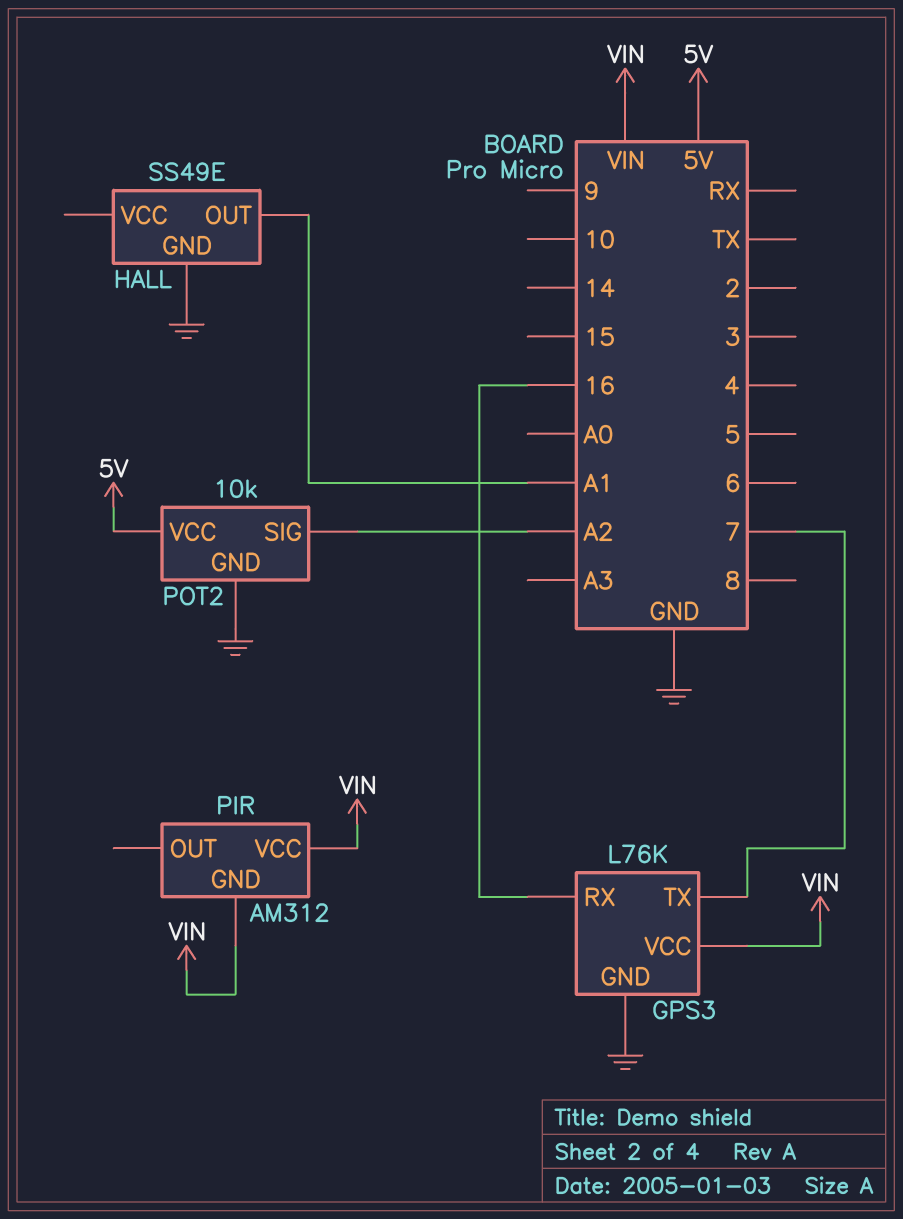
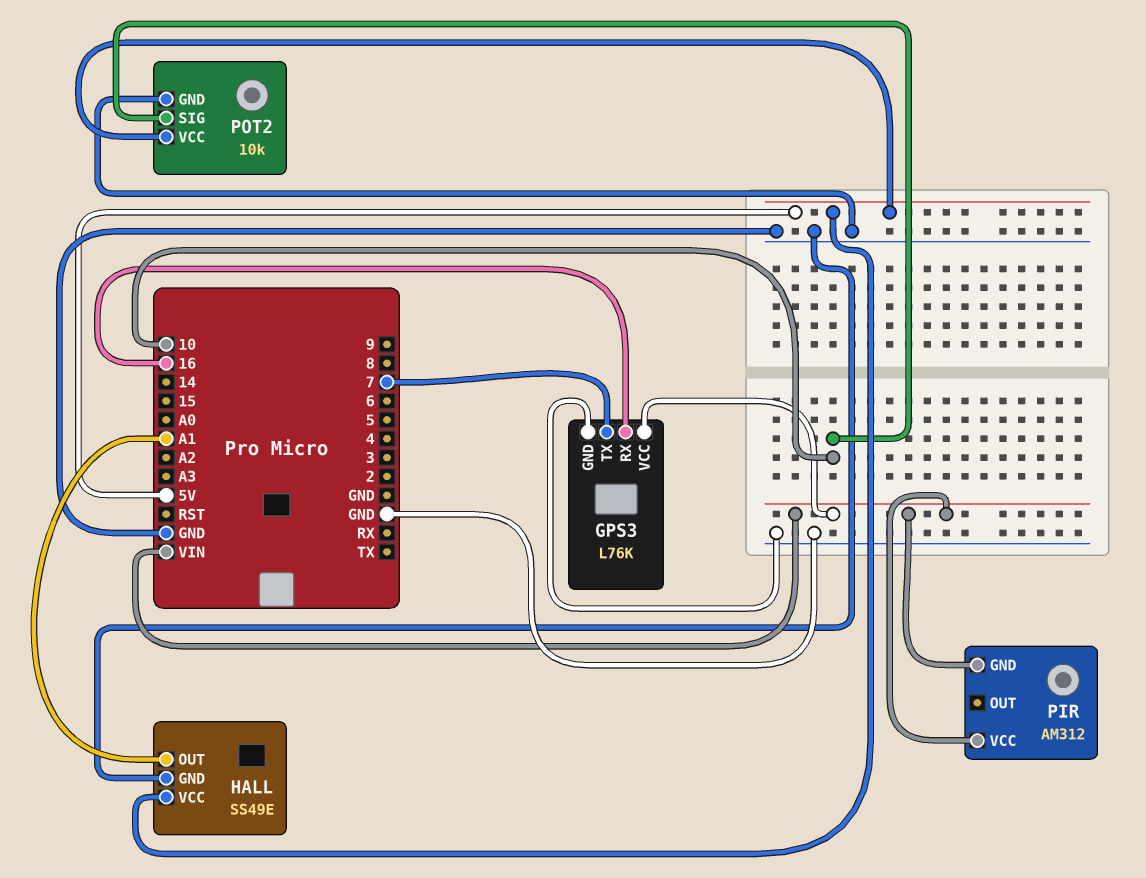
HALL pin VCC: none -> 5V
POT2 pin SIG: A2 -> 10

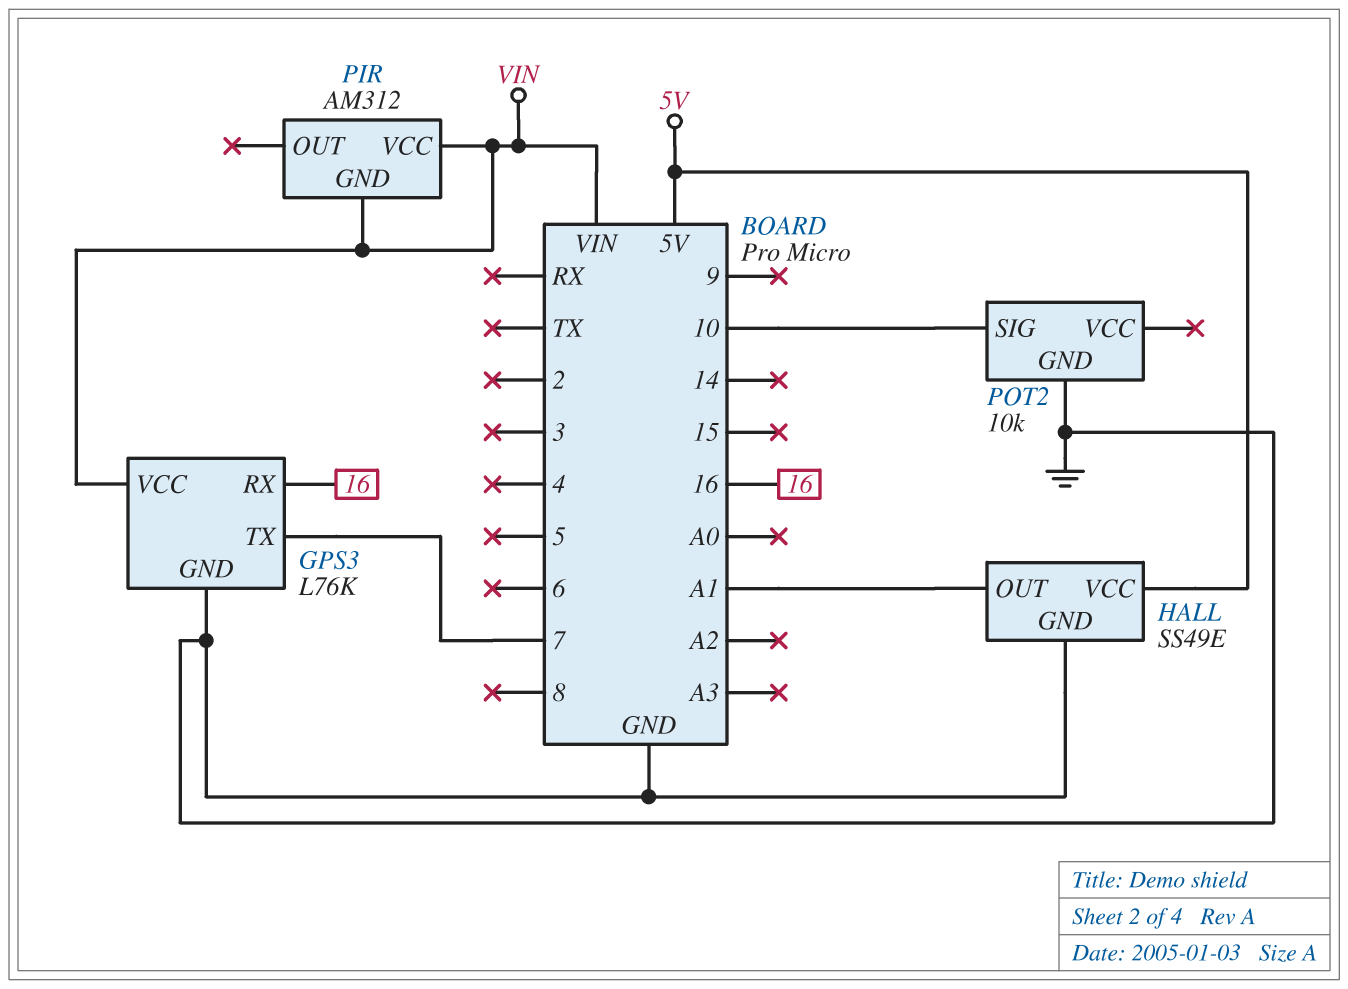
POT2 pin VCC: 5V -> none

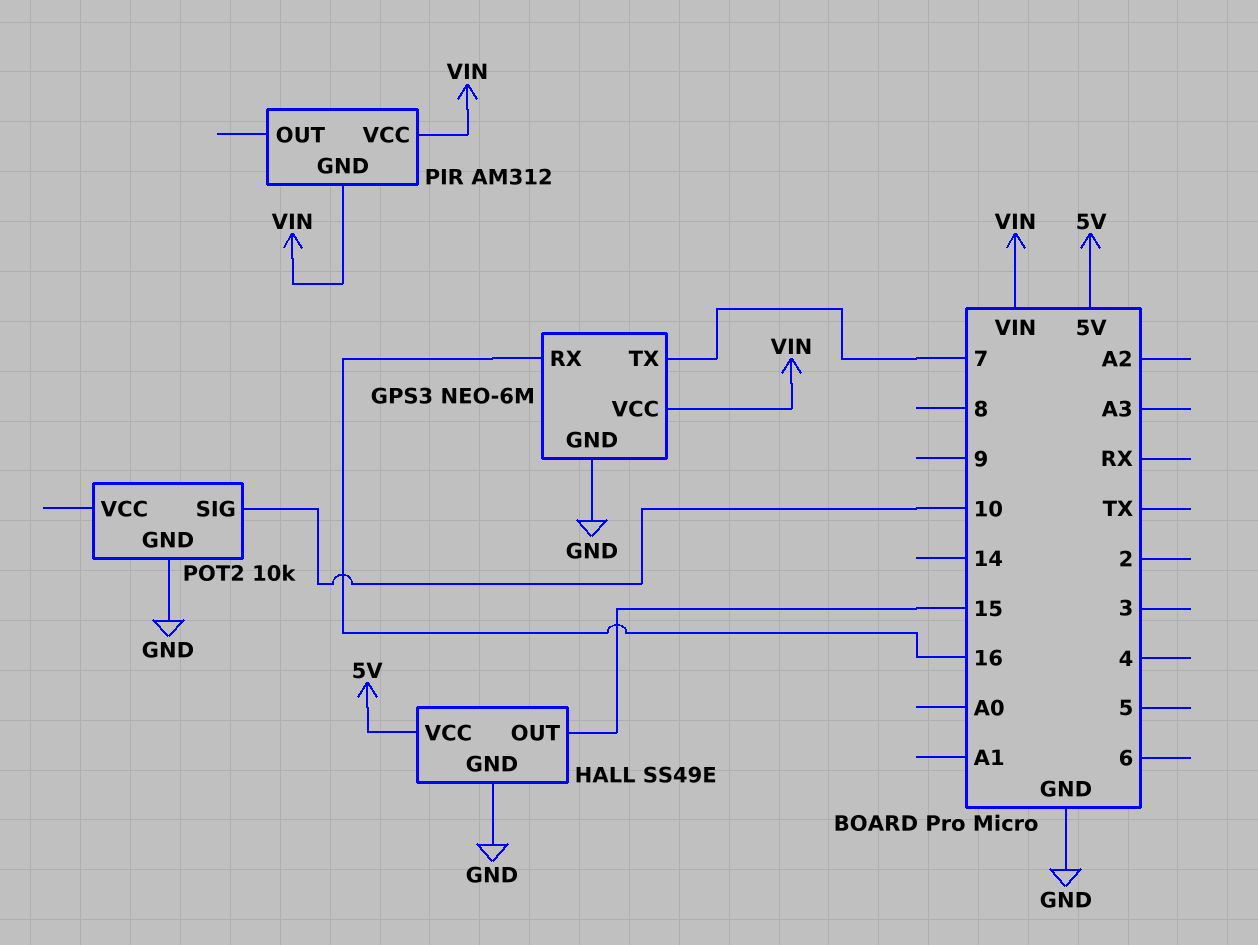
GPS3: L76K -> NEO-6M
HALL pin OUT: A1 -> 15

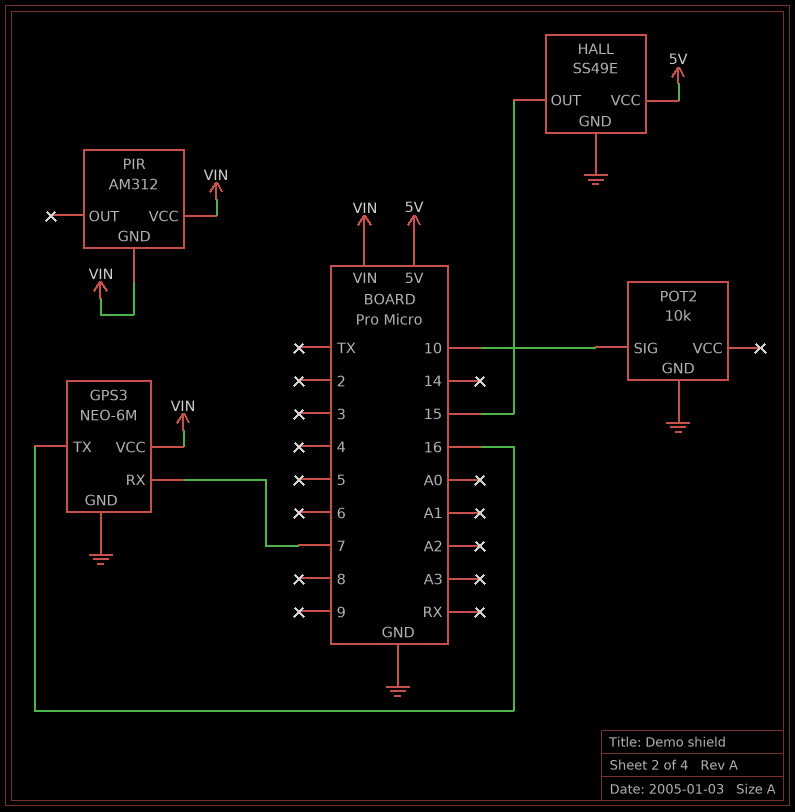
GPS3 pin RX: 16 -> 7
GPS3 pin TX: 7 -> 16

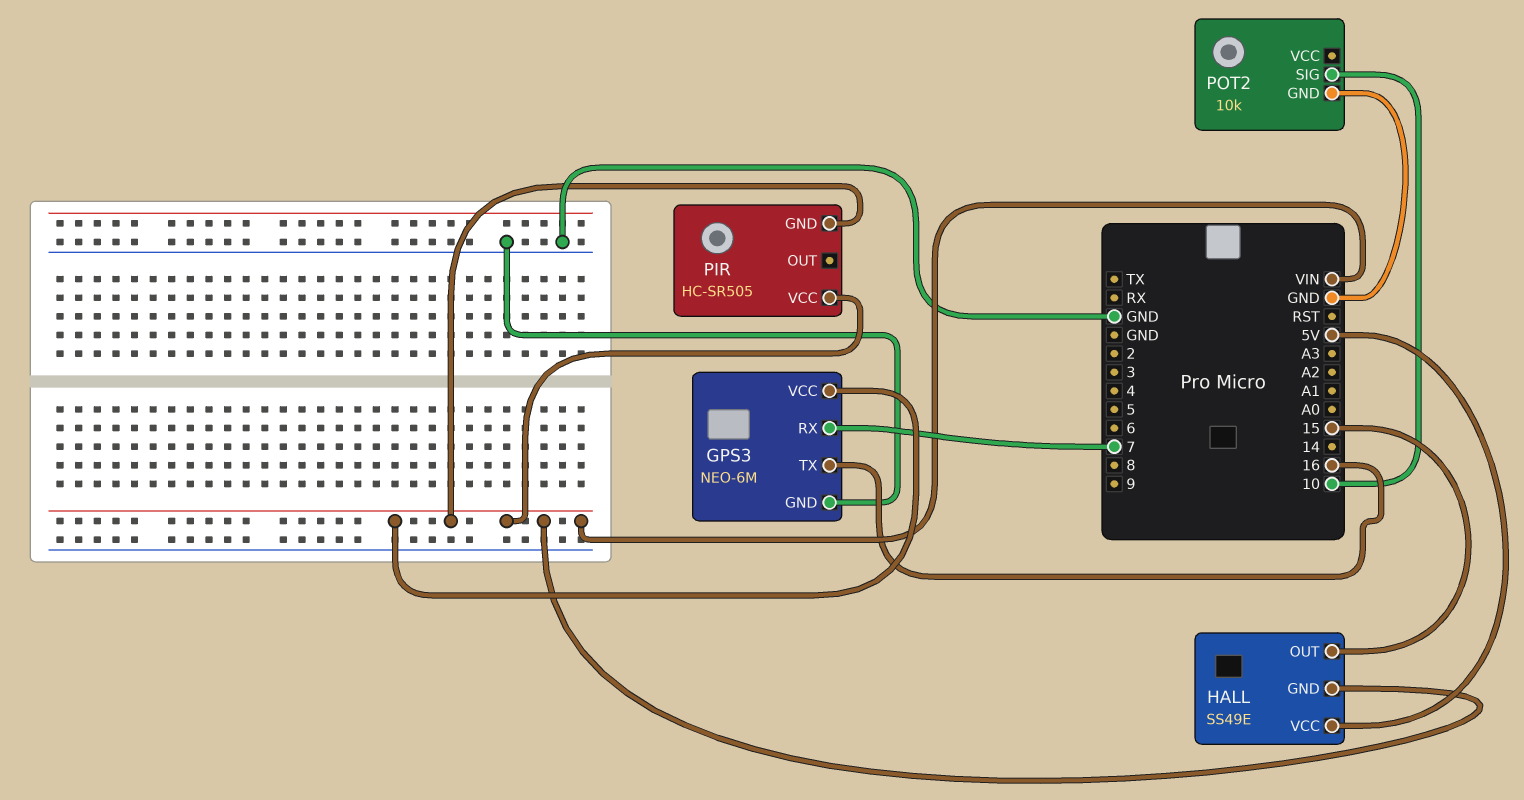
HALL pin GND: GND -> VIN
PIR: AM312 -> HC-SR505

